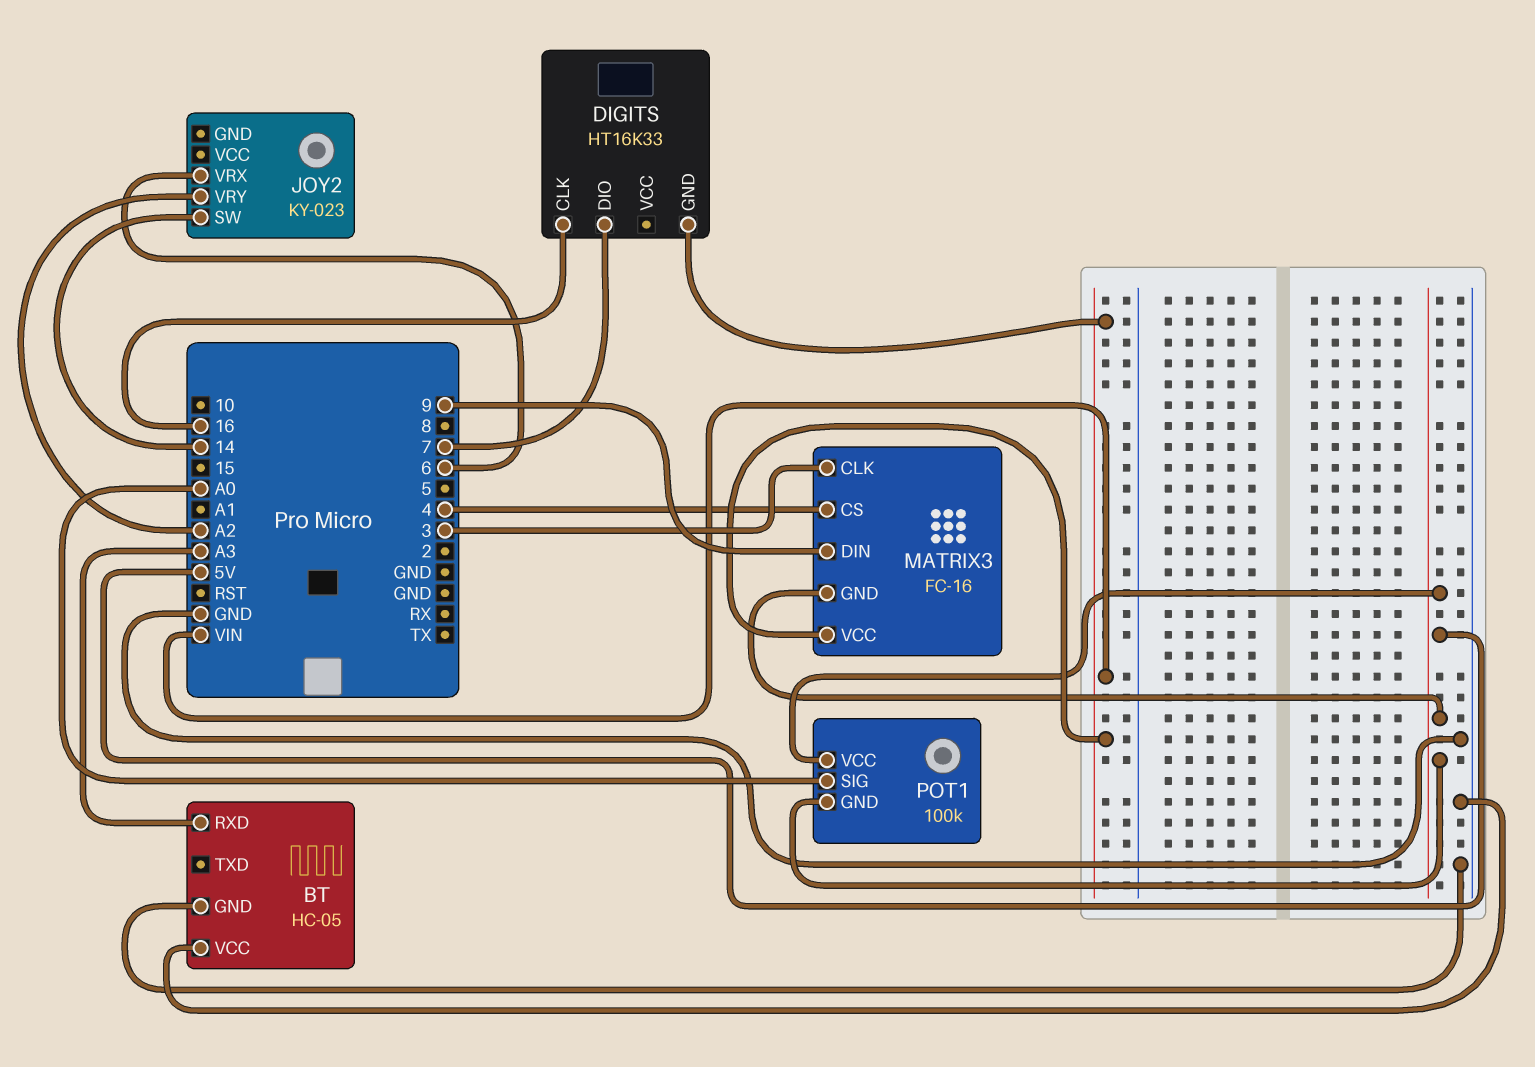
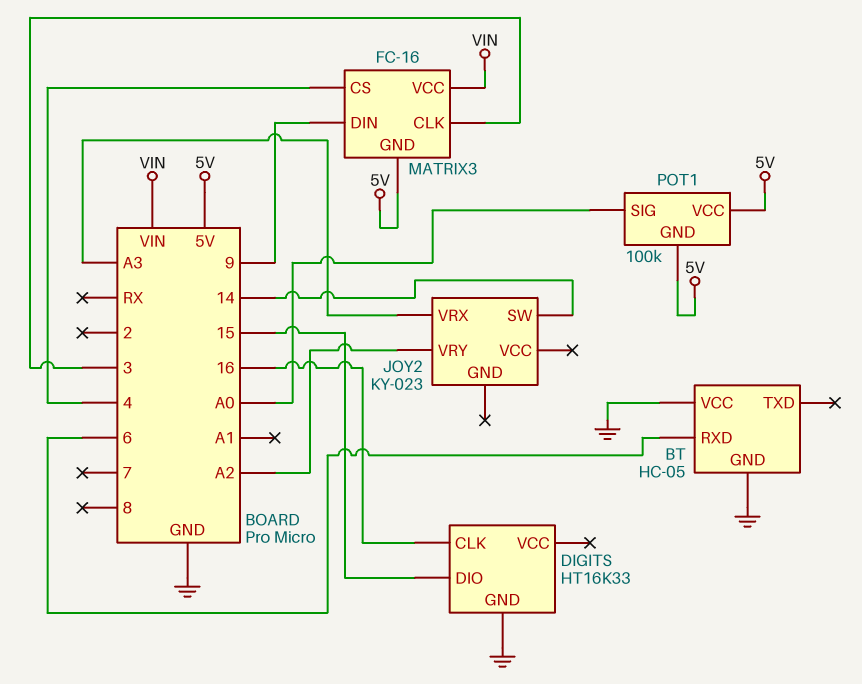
BT pin RXD: A3 -> 6
DIGITS pin DIO: 7 -> 15
DIGITS pin GND: VIN -> GND
JOY2 pin VRX: 6 -> A3

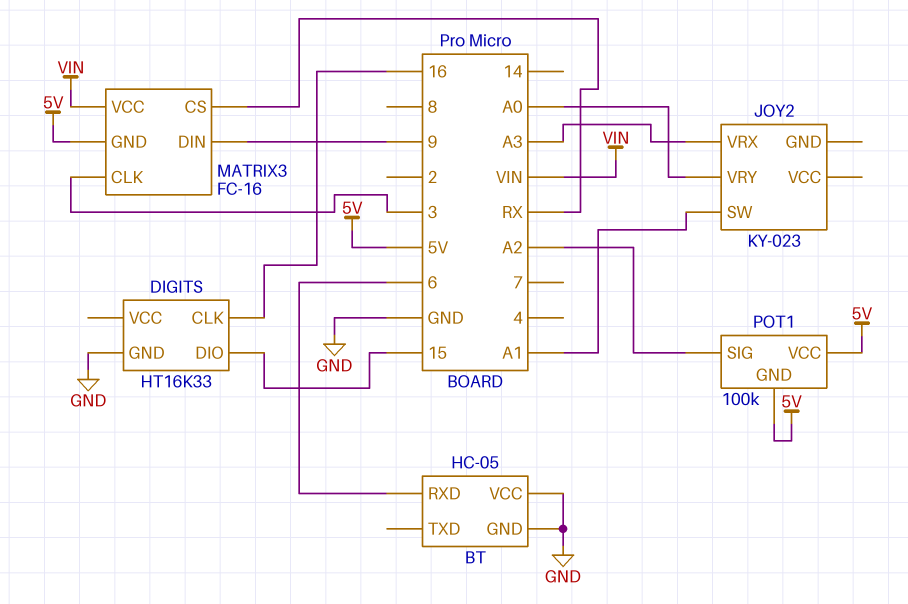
JOY2 pin SW: 14 -> A1
JOY2 pin VRY: A2 -> A0
MATRIX3 pin CS: 4 -> RX
POT1 pin SIG: A0 -> A2

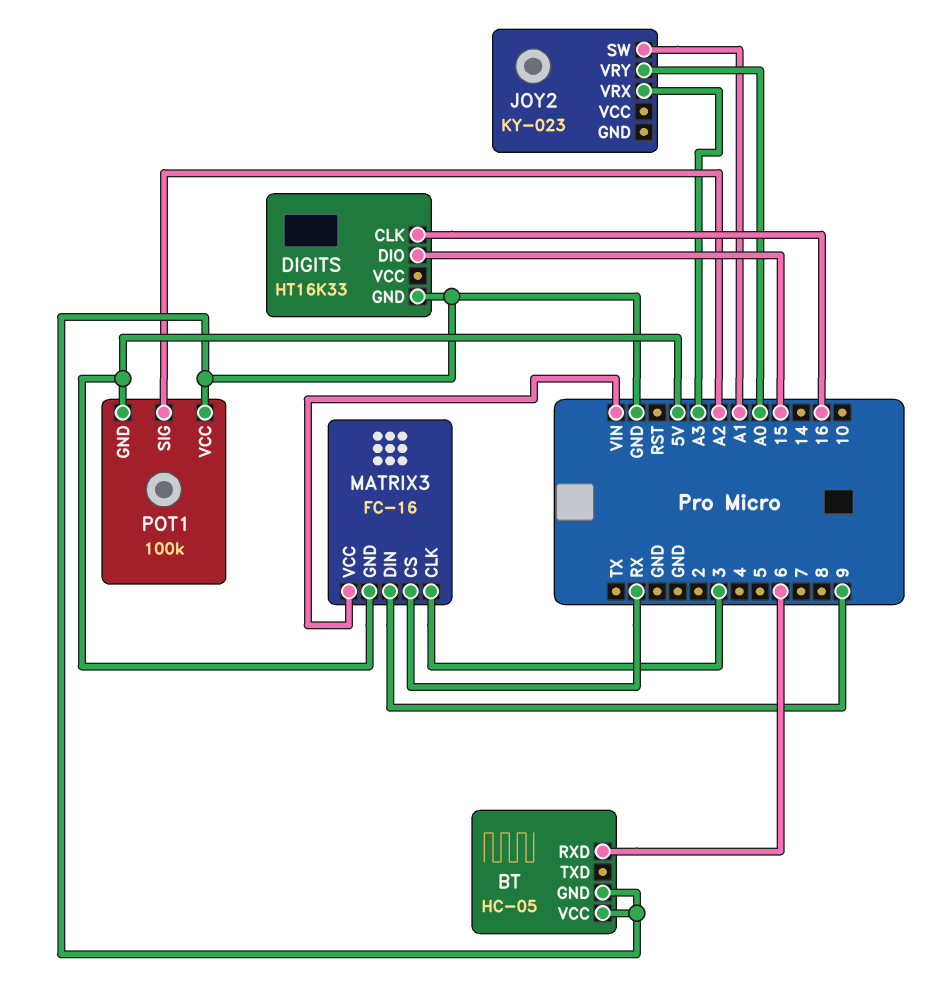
POT1 pin VCC: 5V -> GND

